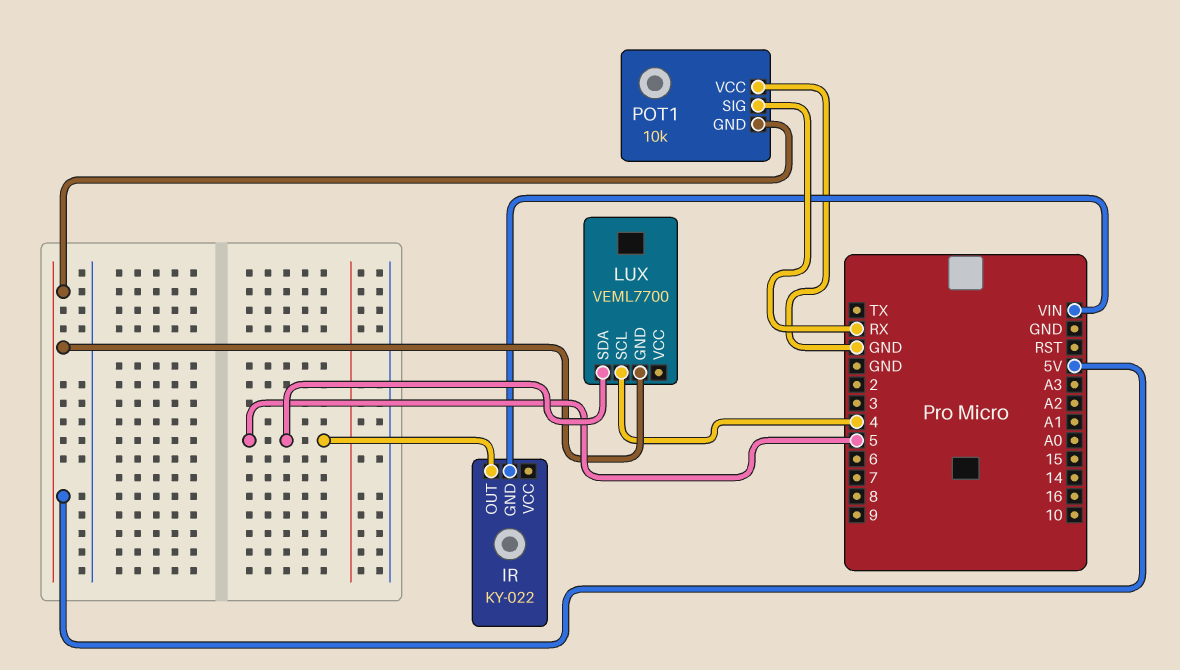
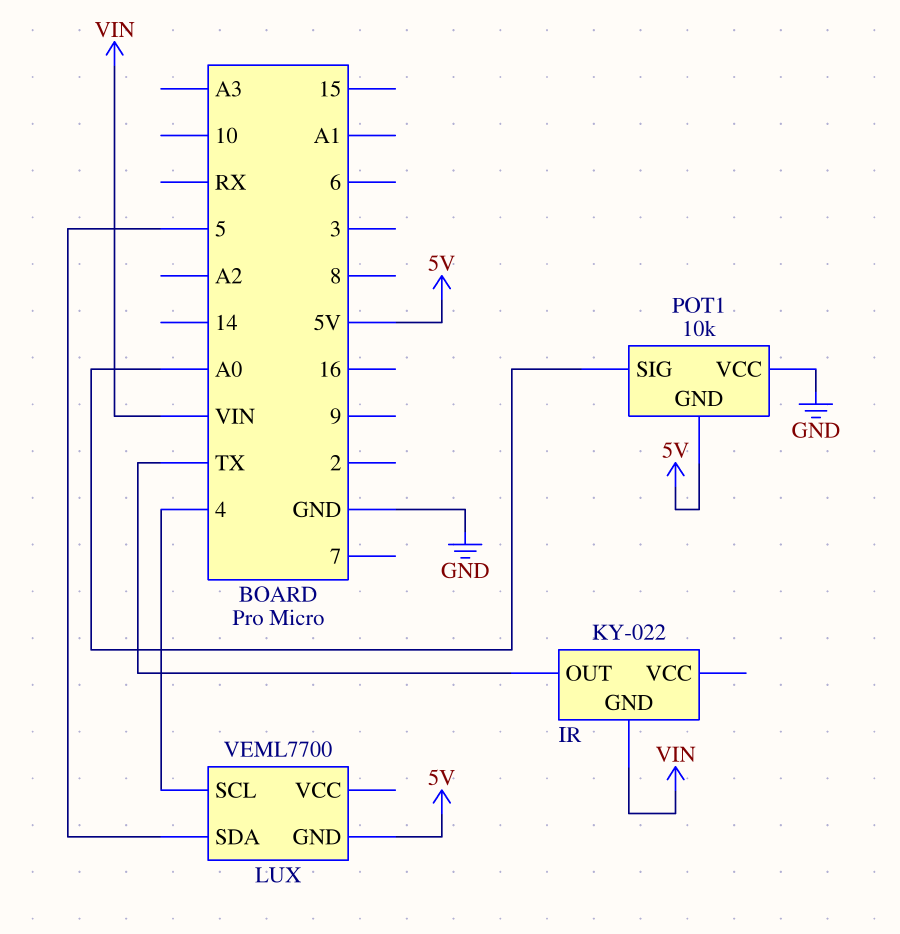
IR pin OUT: 5 -> TX
POT1 pin SIG: RX -> A0

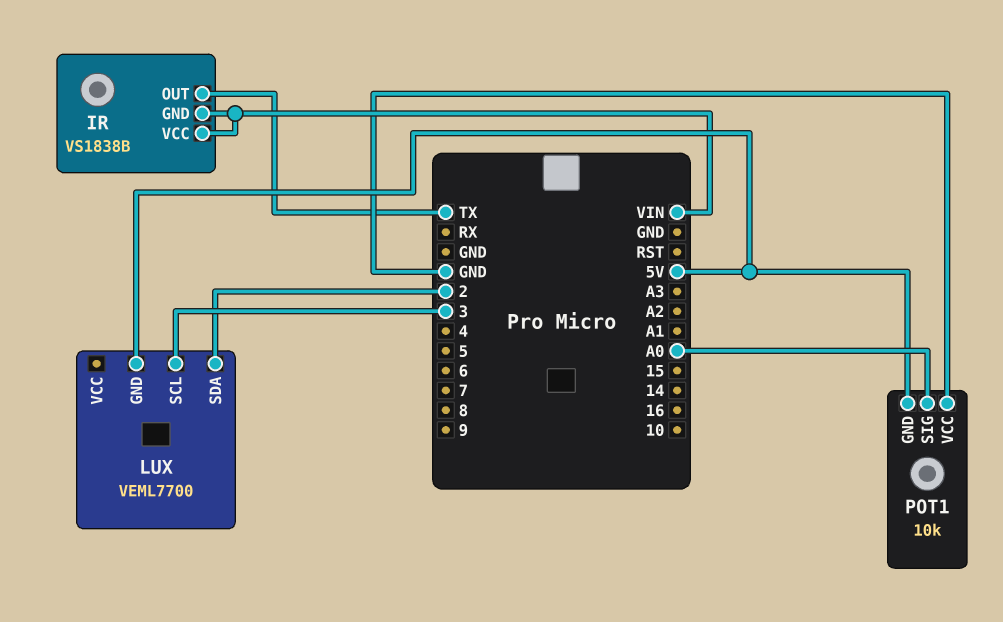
IR: KY-022 -> VS1838B
IR pin VCC: none -> VIN
LUX pin SCL: 4 -> 3
LUX pin SDA: 5 -> 2

